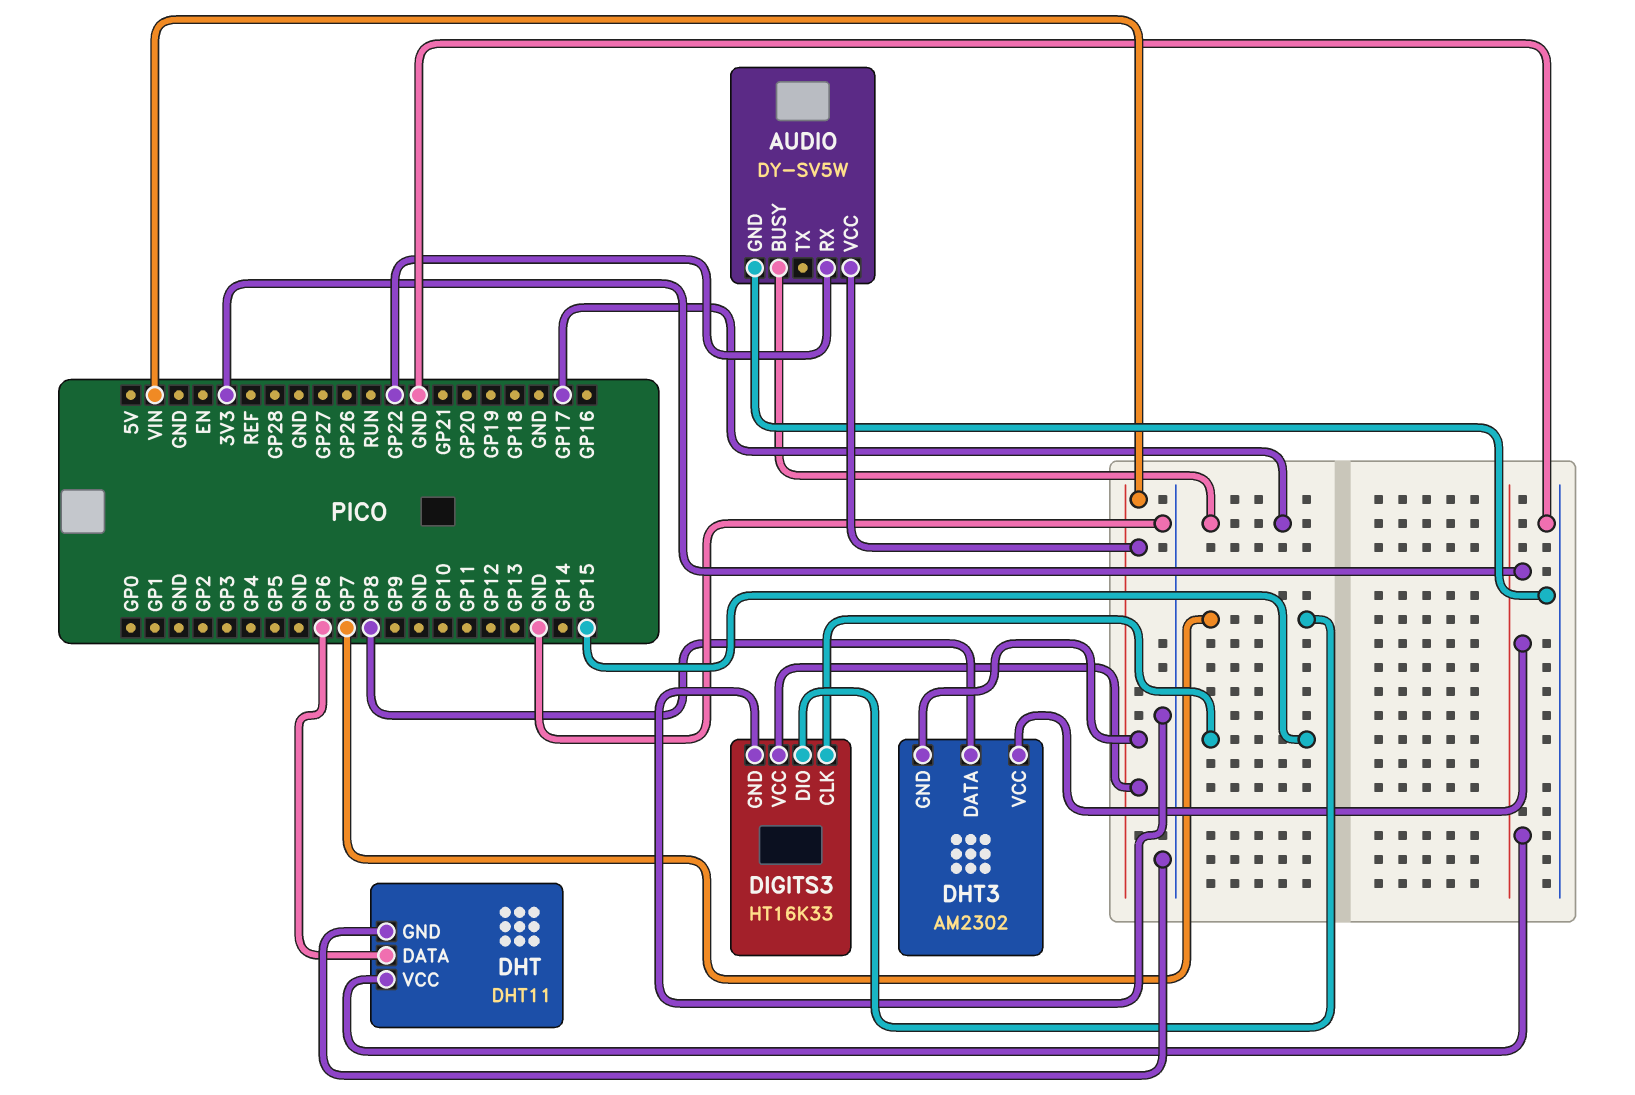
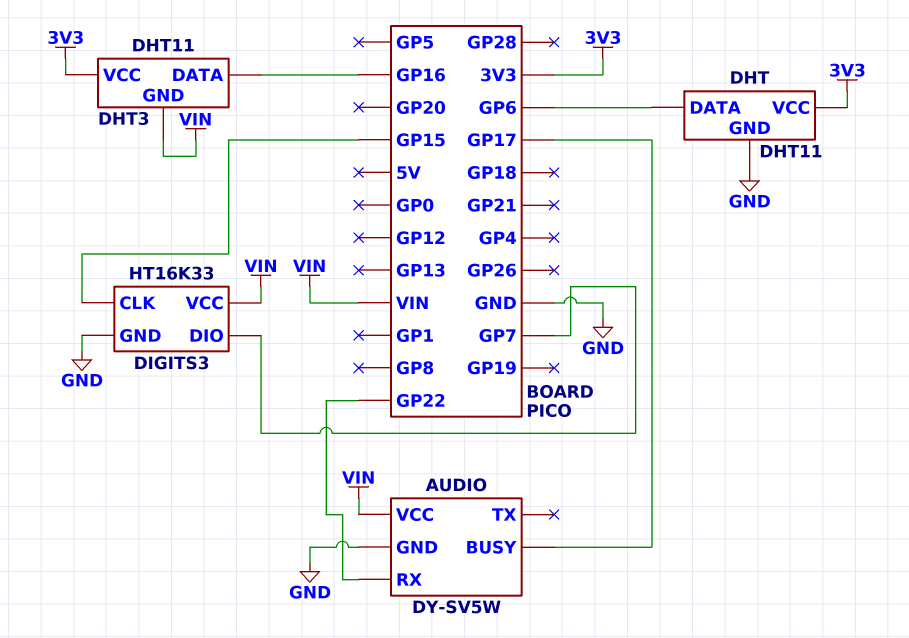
DHT3: AM2302 -> DHT11
DHT3 pin DATA: GP8 -> GP16

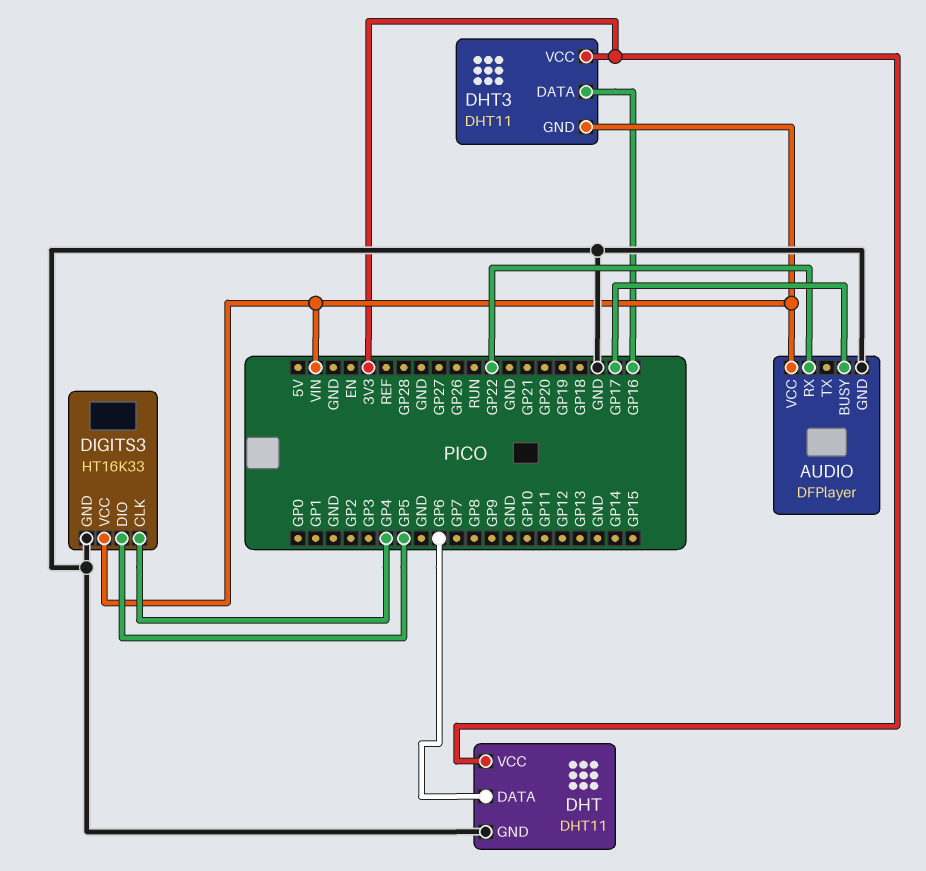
AUDIO: DY-SV5W -> DFPlayer
DIGITS3 pin CLK: GP15 -> GP4
DIGITS3 pin DIO: GP7 -> GP5

